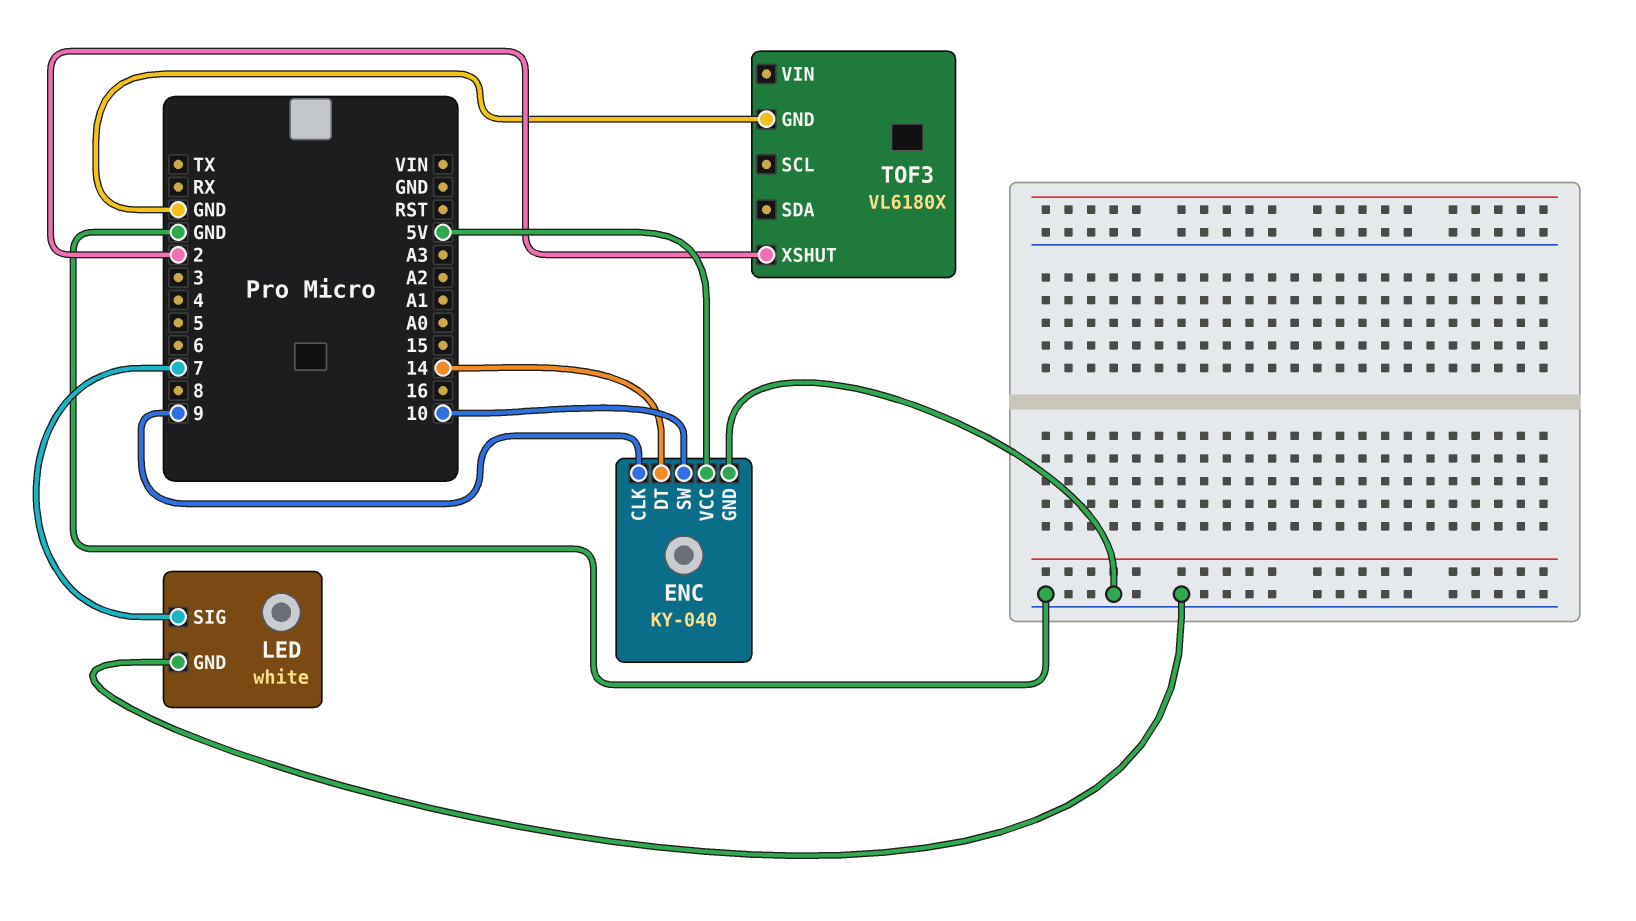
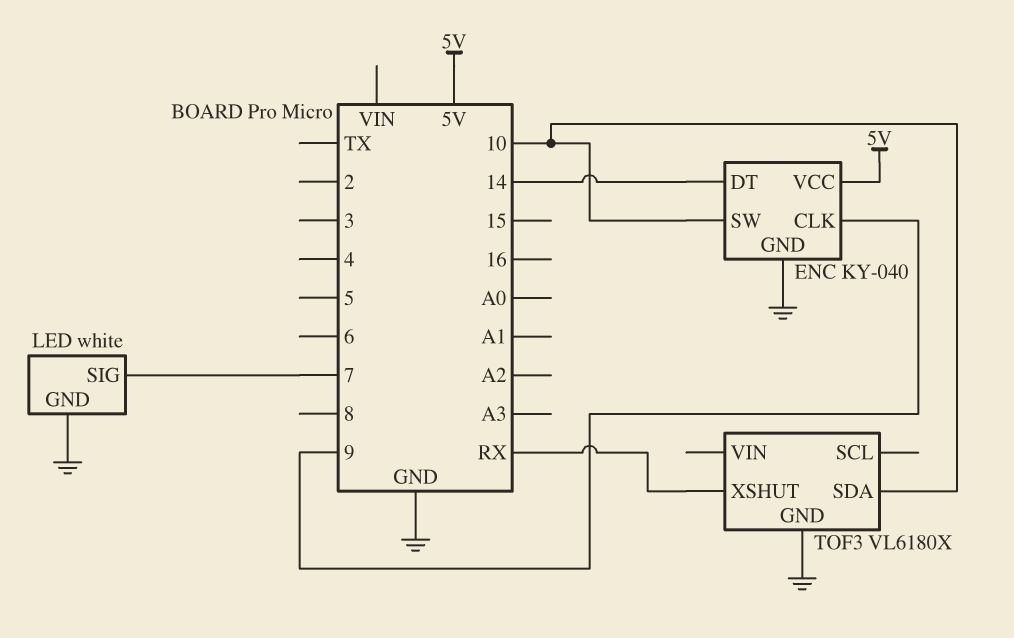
TOF3 pin SDA: none -> 10
TOF3 pin XSHUT: 2 -> RX

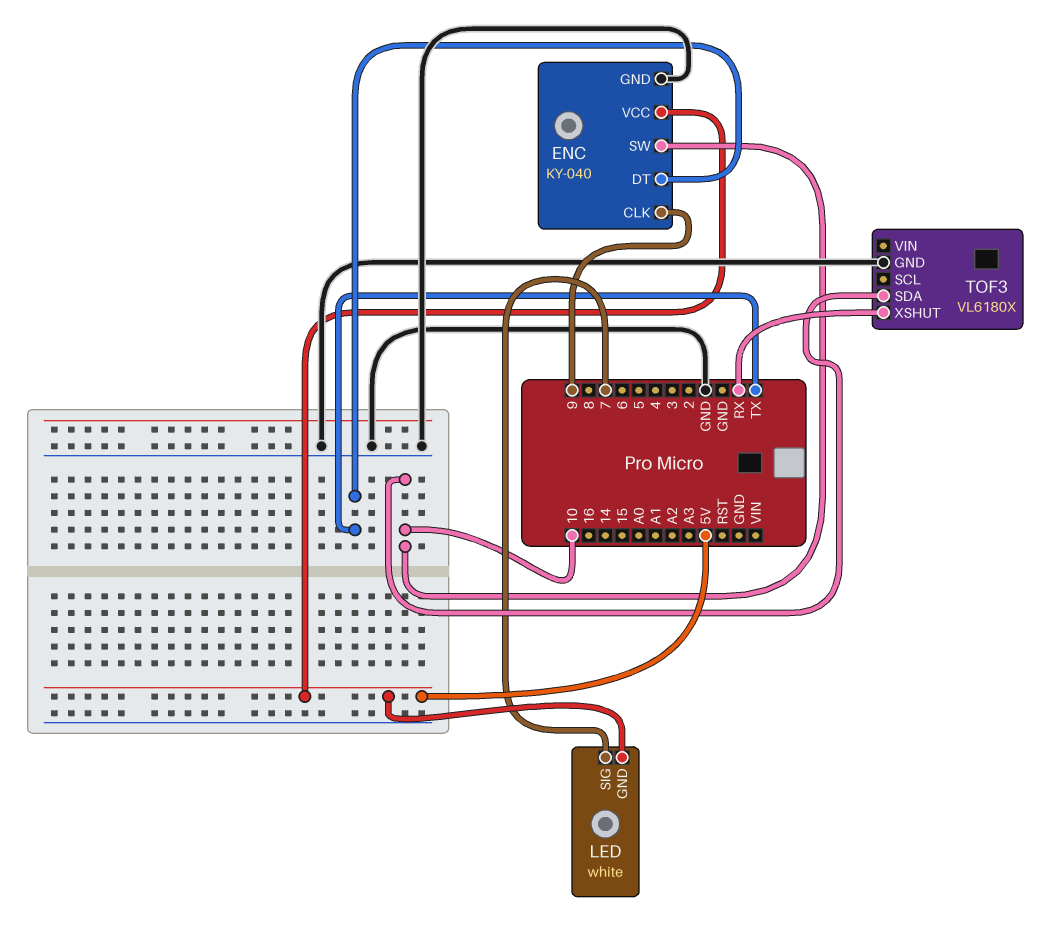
ENC pin DT: 14 -> TX
LED pin GND: GND -> 5V

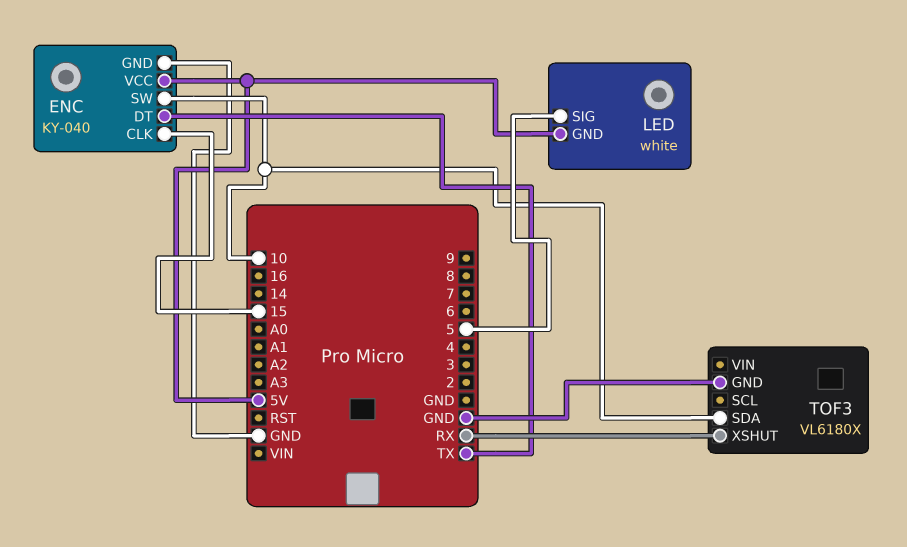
ENC pin CLK: 9 -> 15
LED pin SIG: 7 -> 5

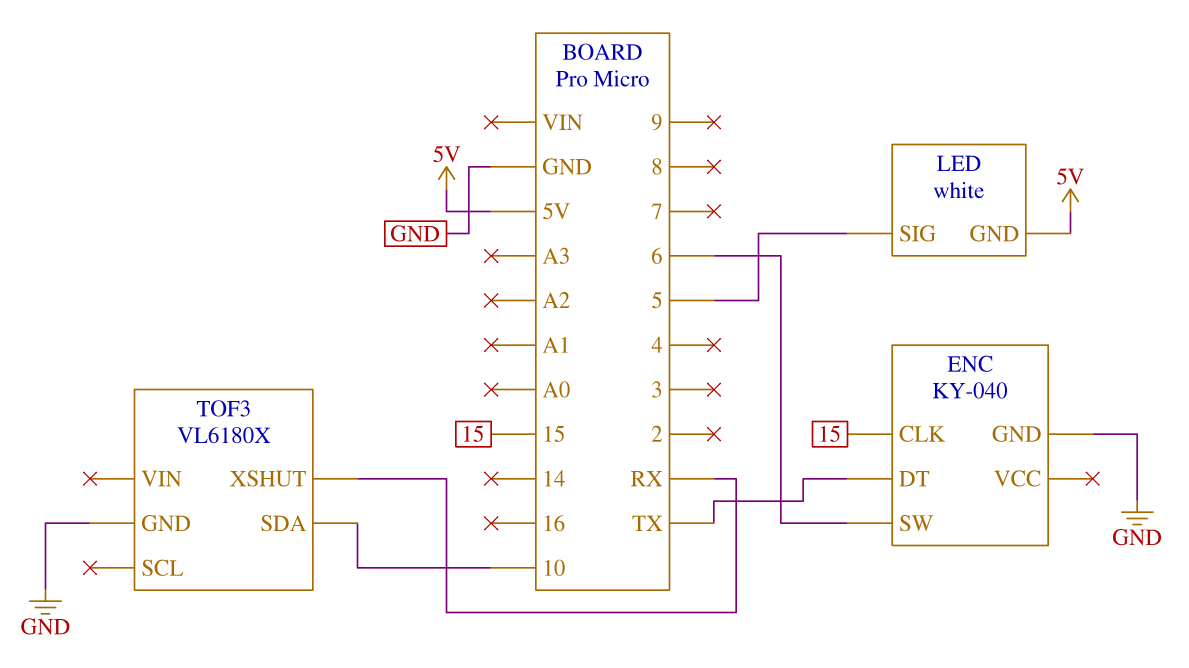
ENC pin SW: 10 -> 6
ENC pin VCC: 5V -> none

